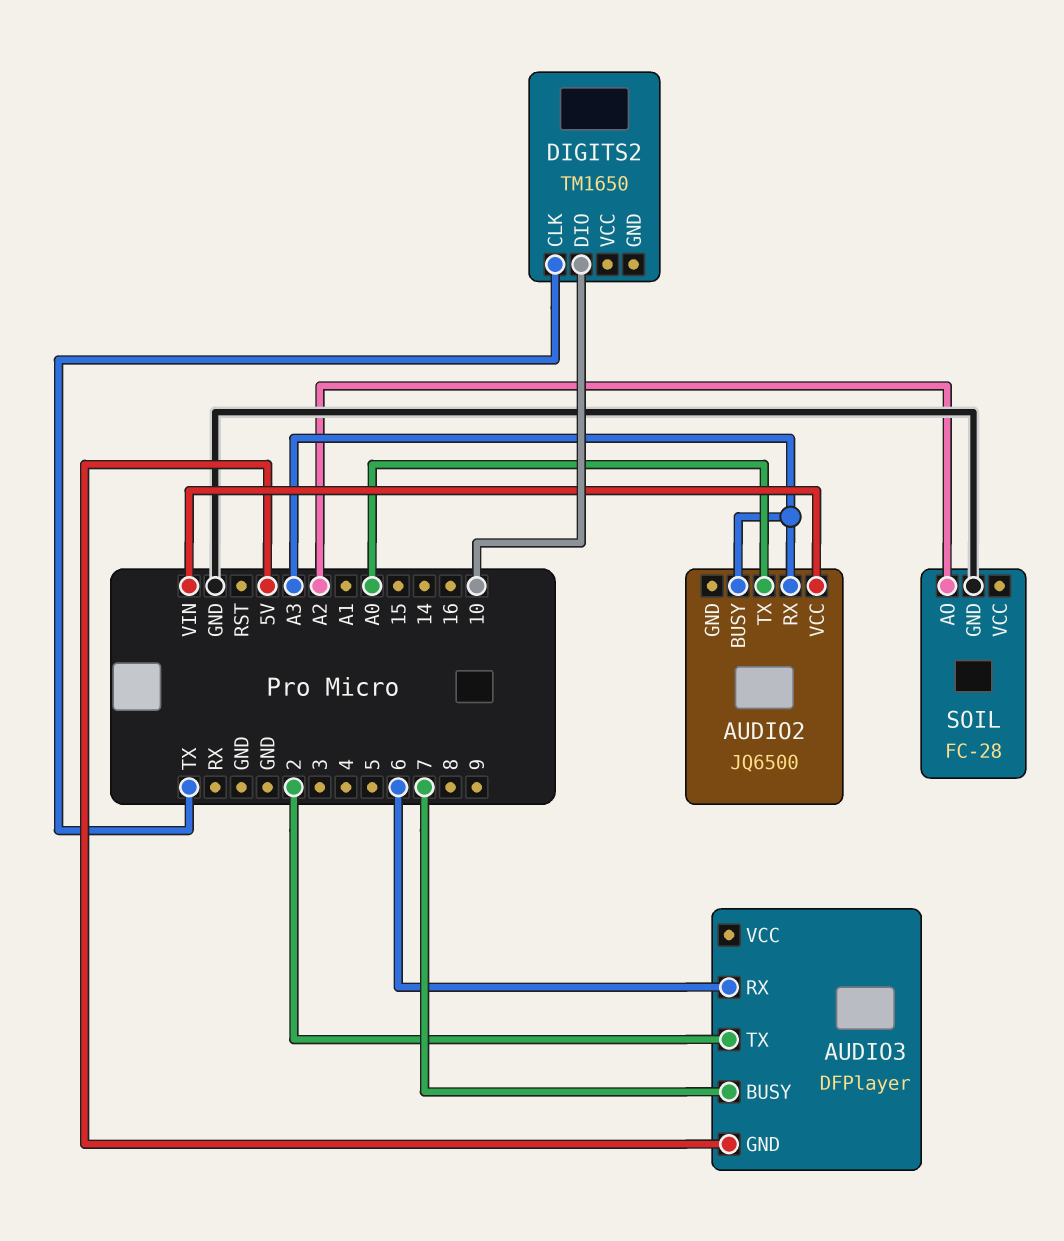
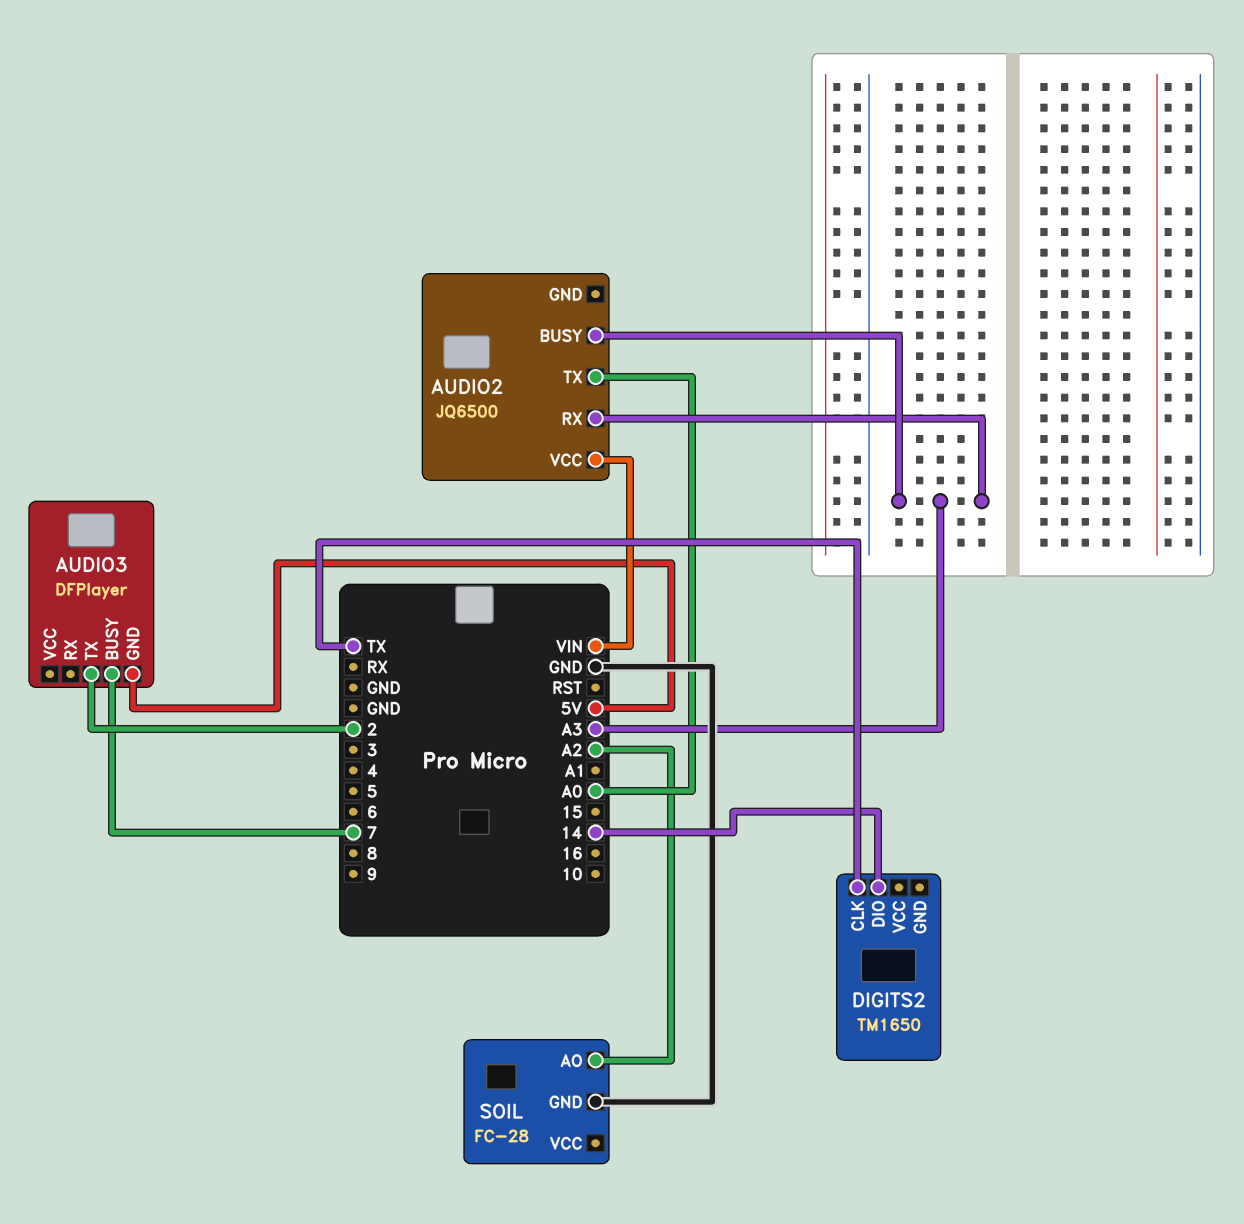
AUDIO3 pin RX: 6 -> none
DIGITS2 pin DIO: 10 -> 14

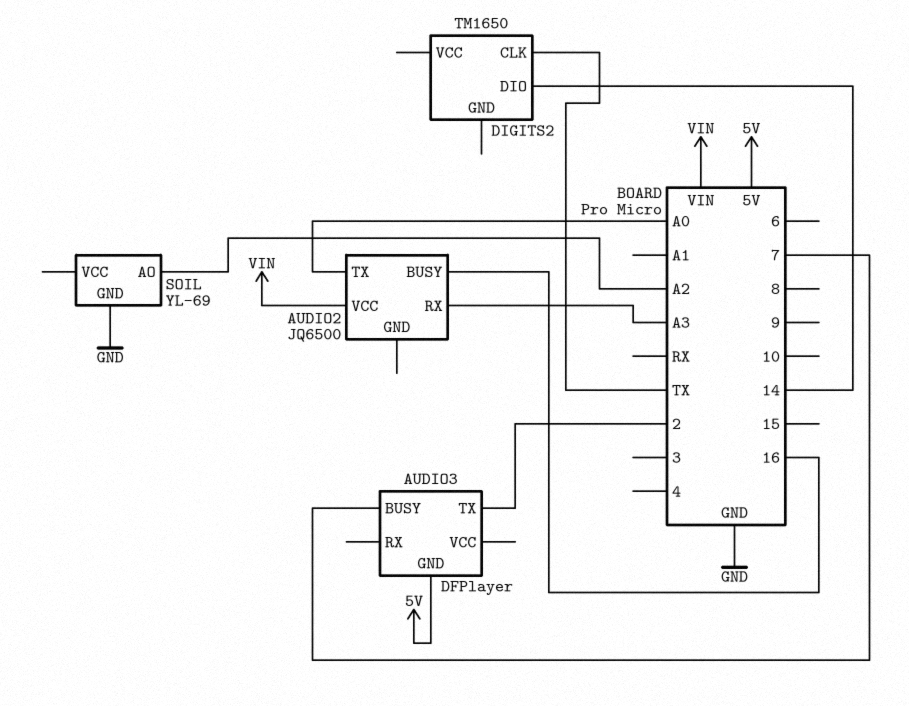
AUDIO2 pin BUSY: A3 -> 16
SOIL: FC-28 -> YL-69

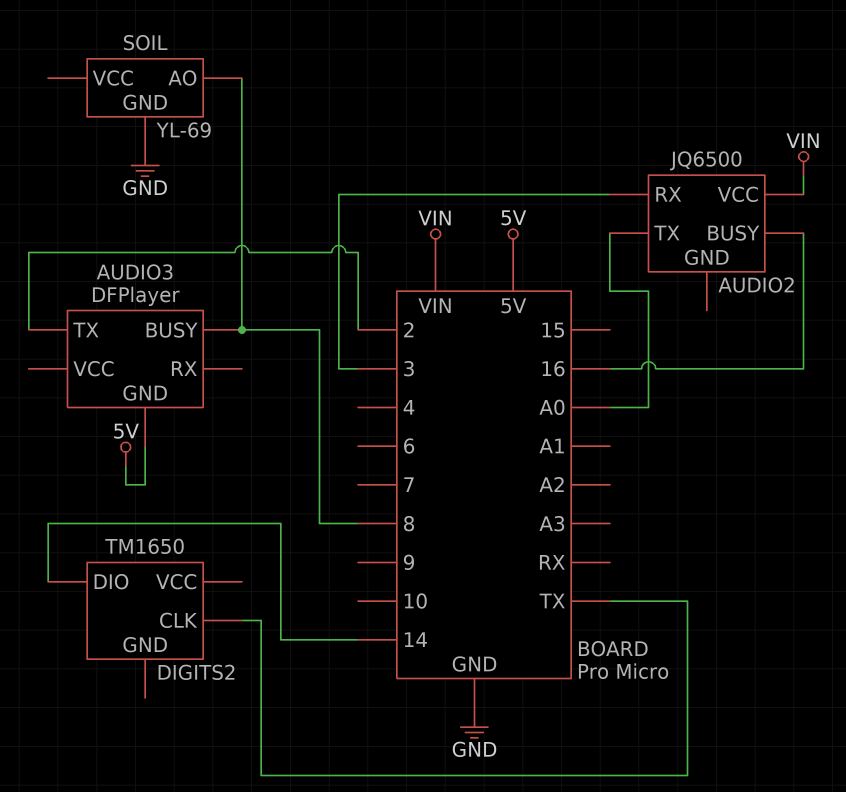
AUDIO2 pin RX: A3 -> 3
AUDIO3 pin BUSY: 7 -> 8
SOIL pin AO: A2 -> 8

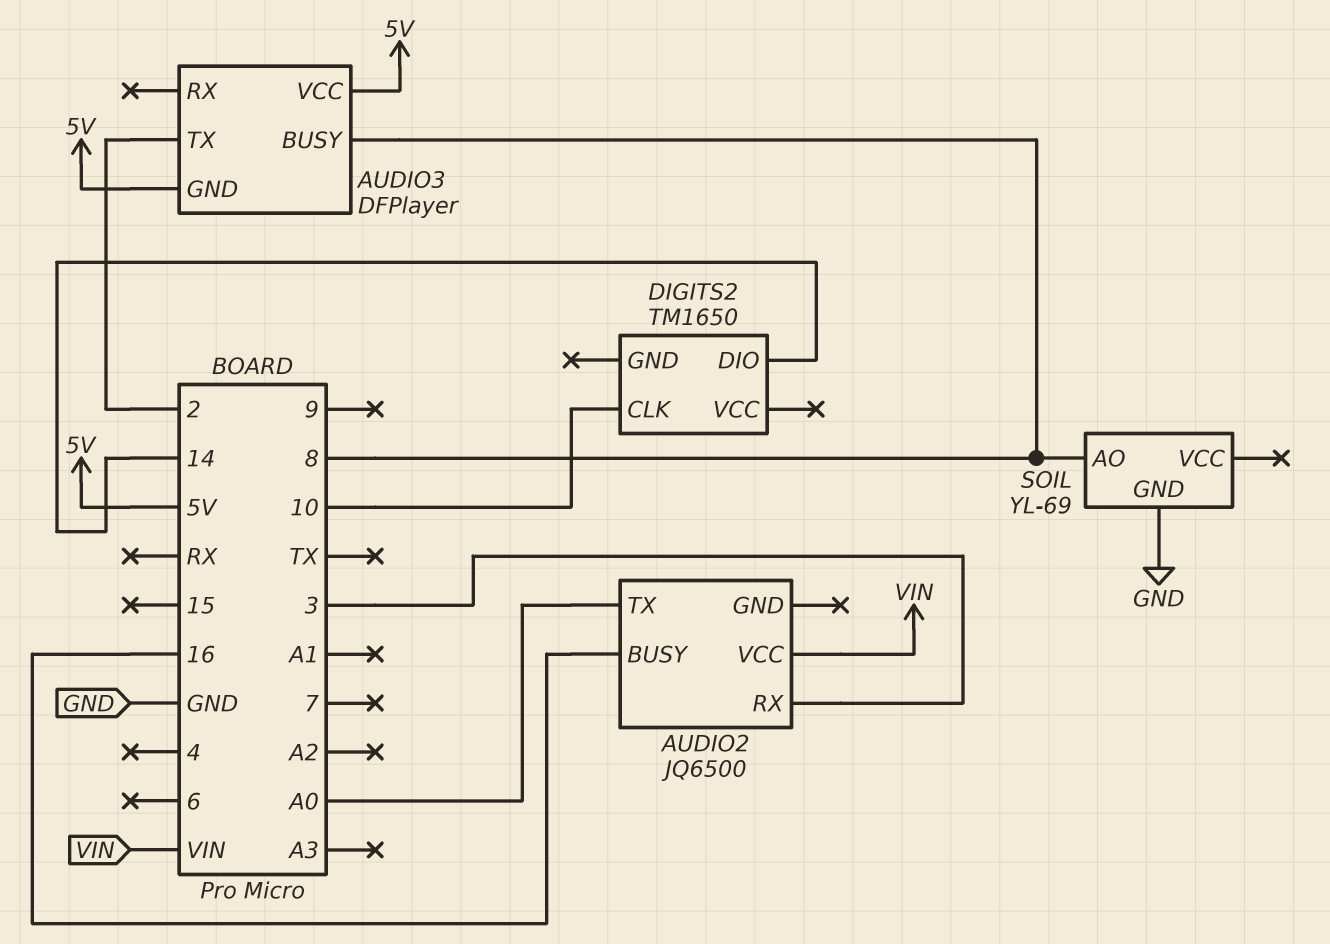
AUDIO3 pin VCC: none -> 5V
DIGITS2 pin CLK: TX -> 10

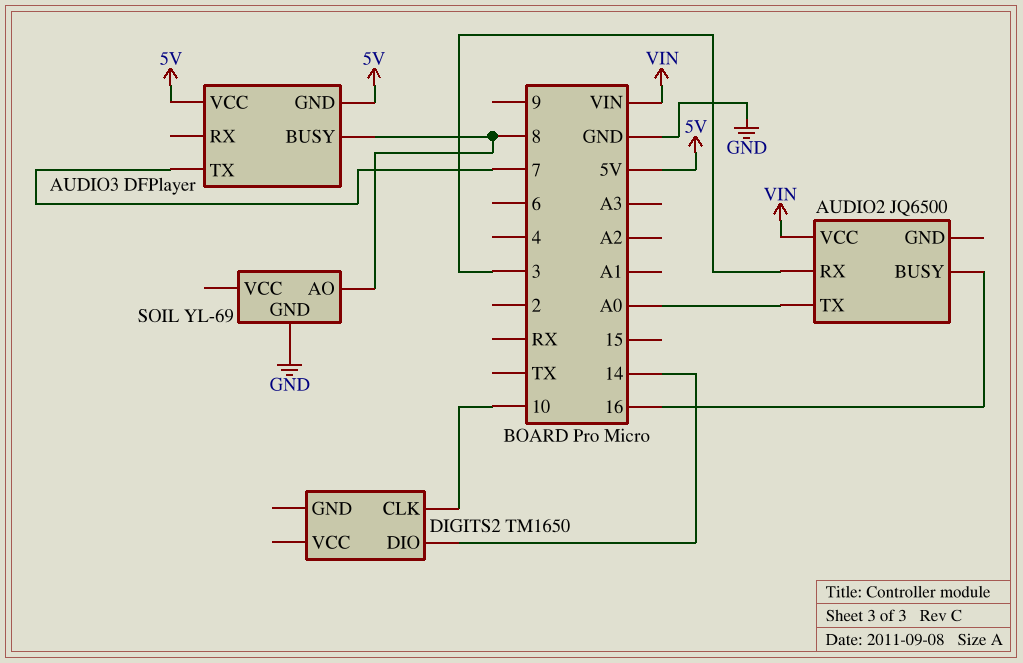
AUDIO3 pin TX: 2 -> 7

